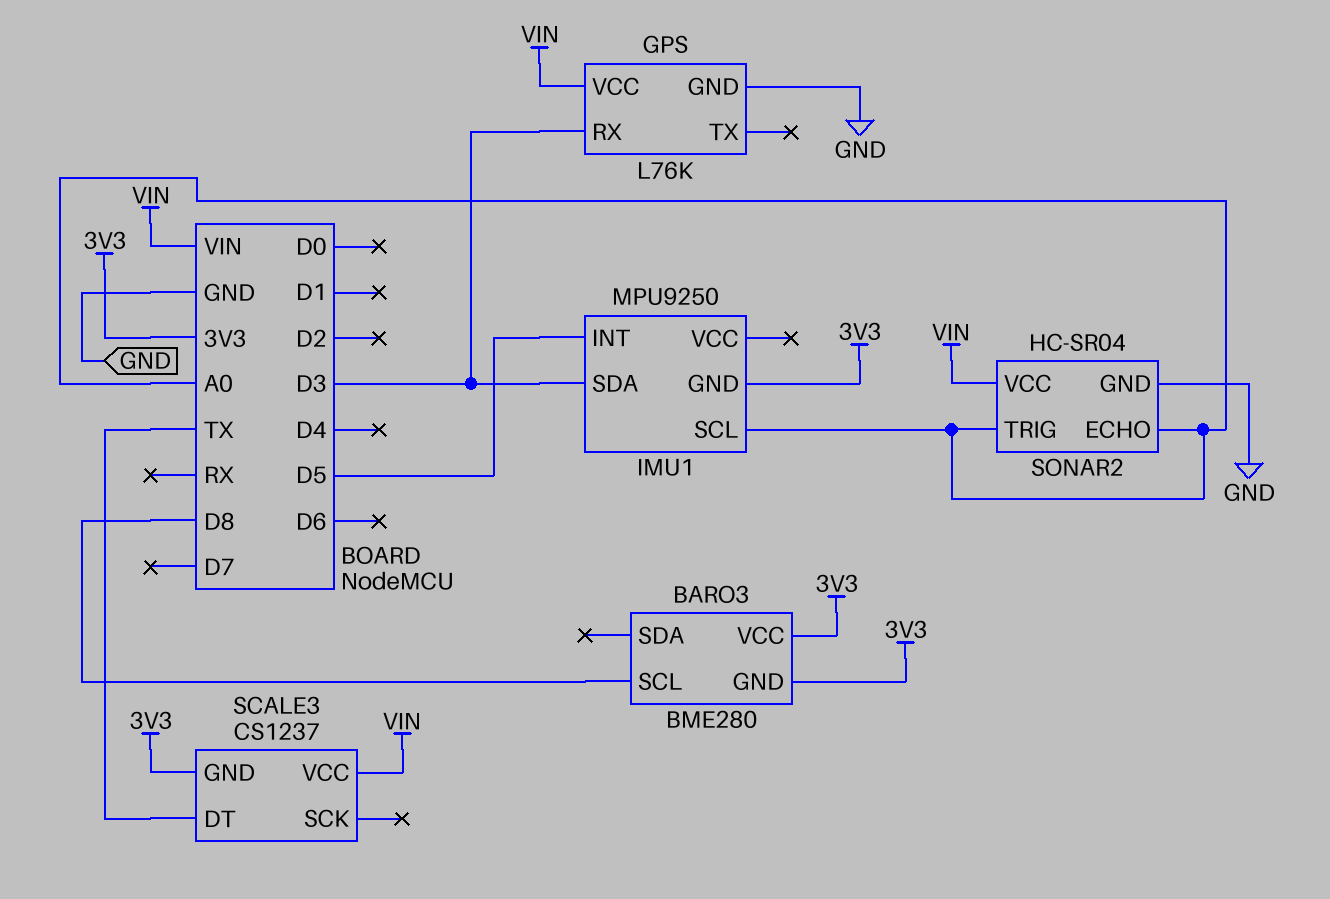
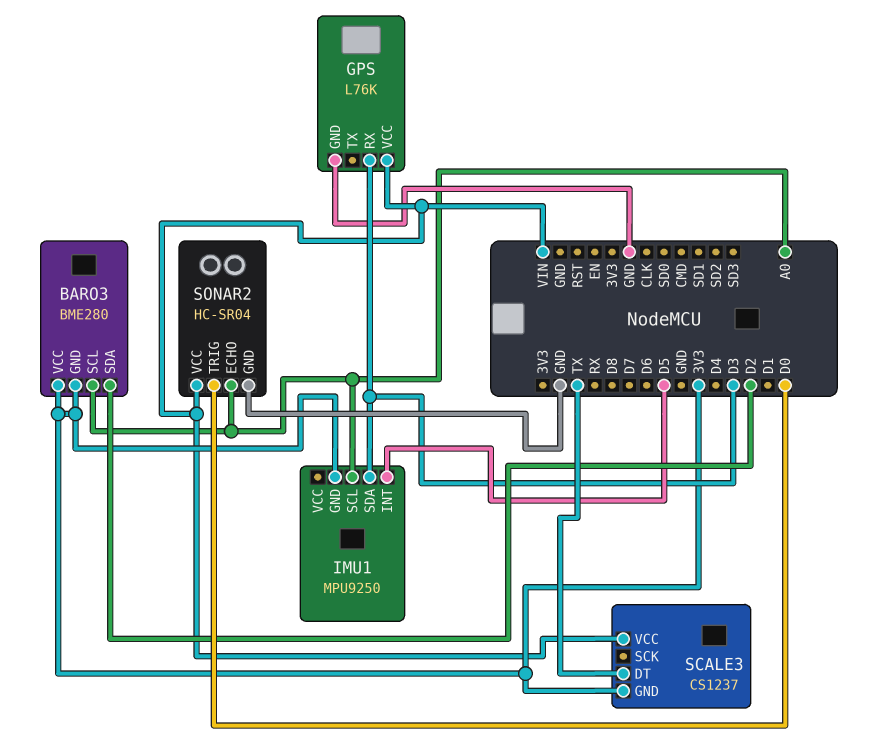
BARO3 pin SCL: D8 -> A0
BARO3 pin SDA: none -> D2
SONAR2 pin TRIG: A0 -> D0

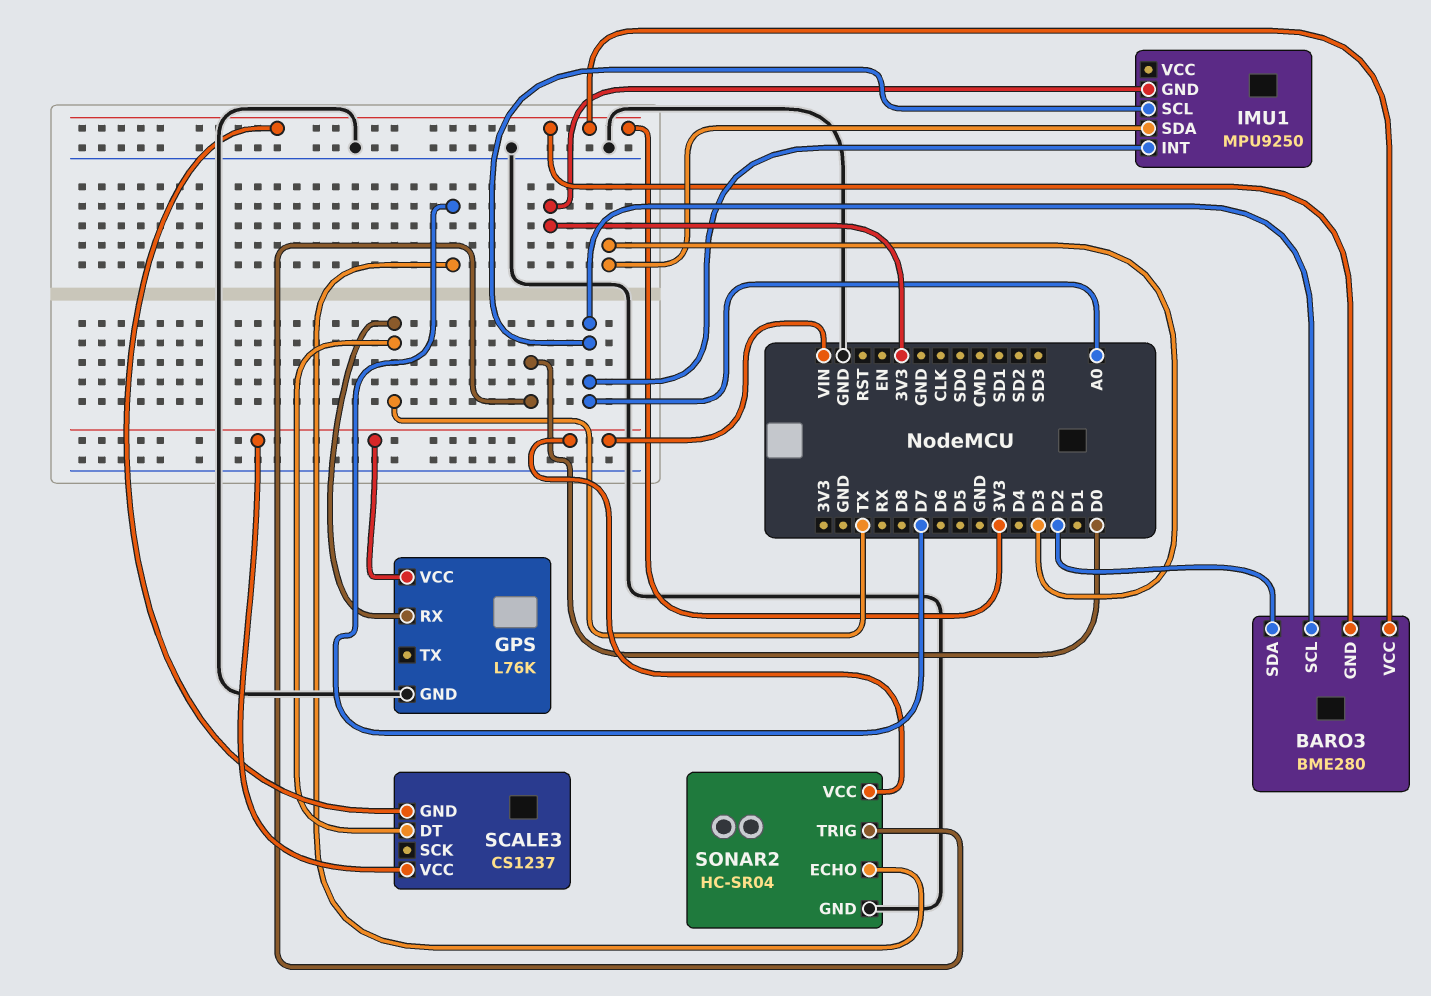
GPS pin RX: D3 -> TX
IMU1 pin INT: D5 -> A0
SONAR2 pin ECHO: A0 -> D7

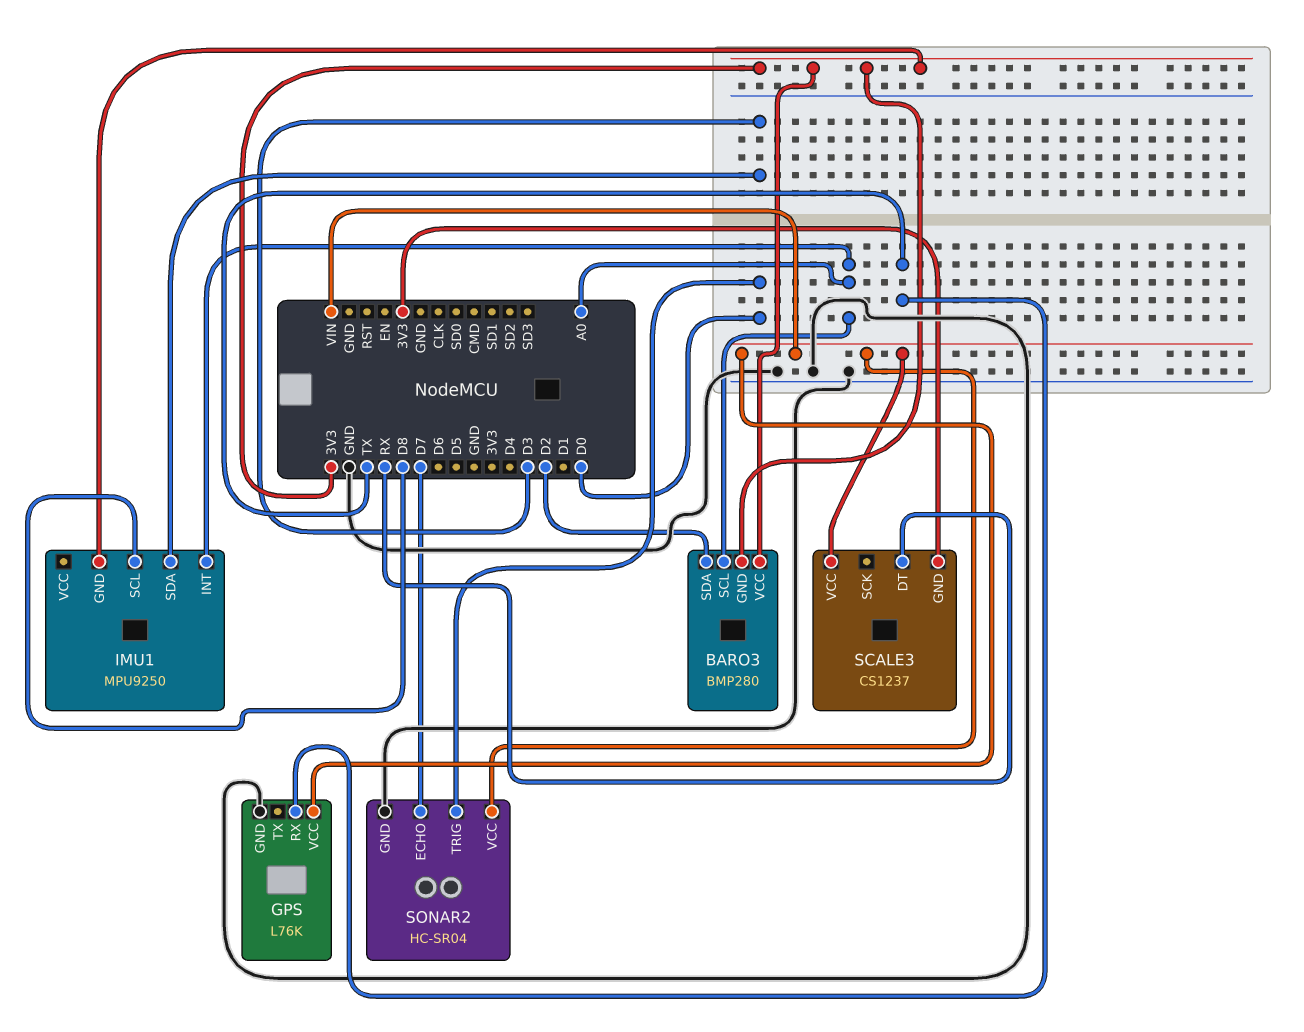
BARO3: BME280 -> BMP280
IMU1 pin SCL: A0 -> D8
SCALE3 pin DT: TX -> RX

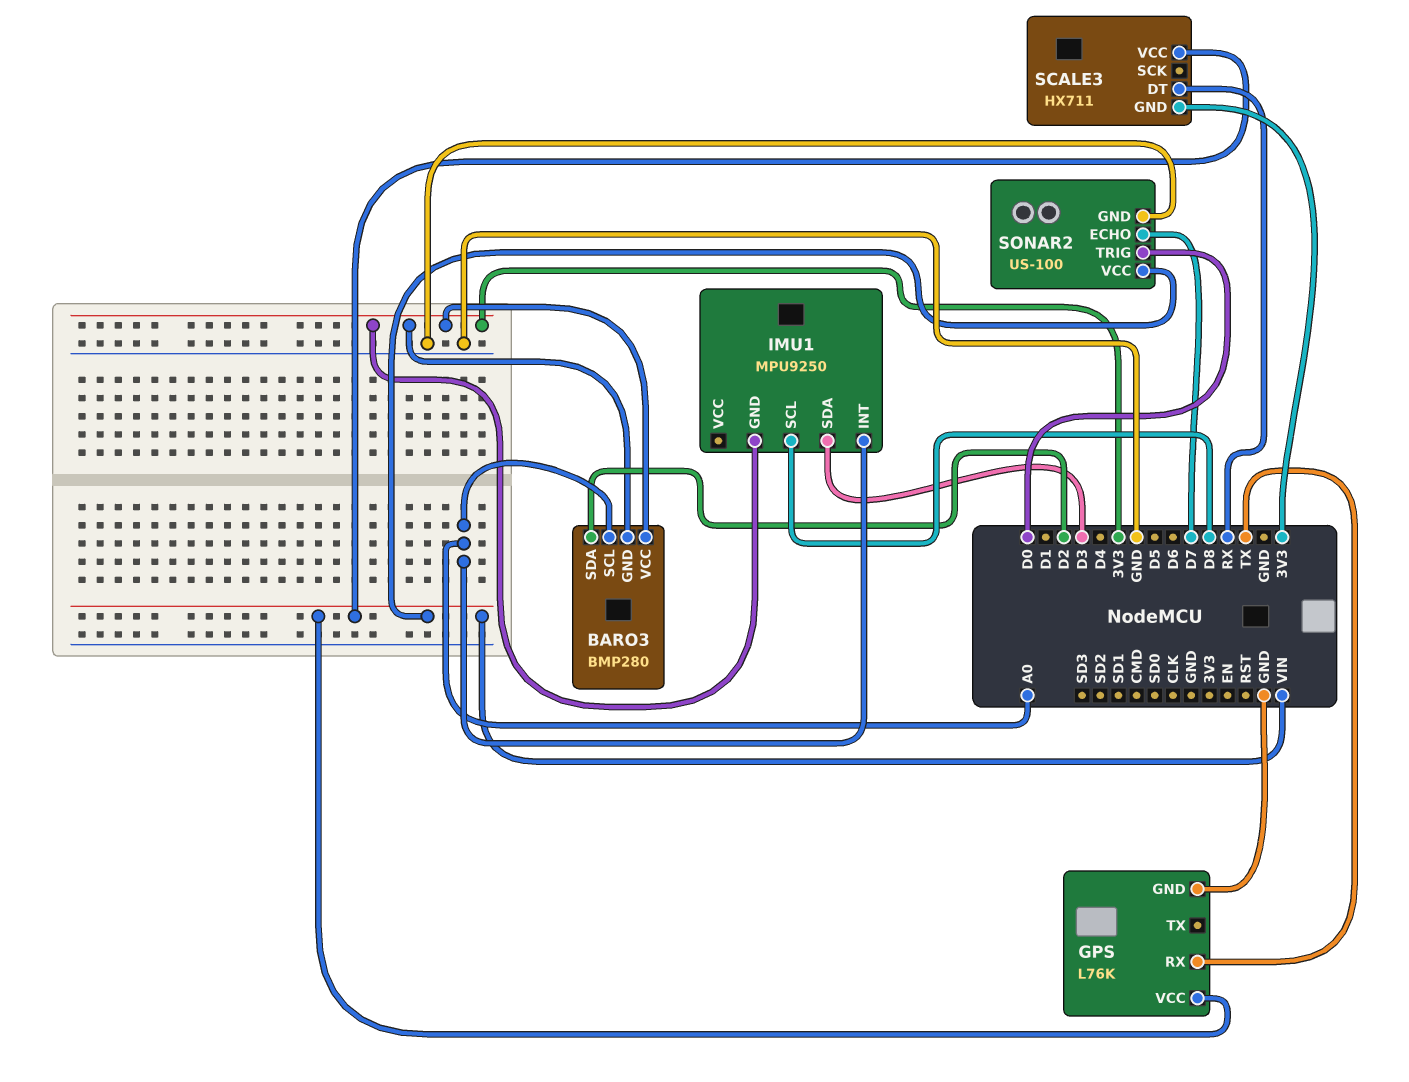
SCALE3: CS1237 -> HX711
SONAR2: HC-SR04 -> US-100

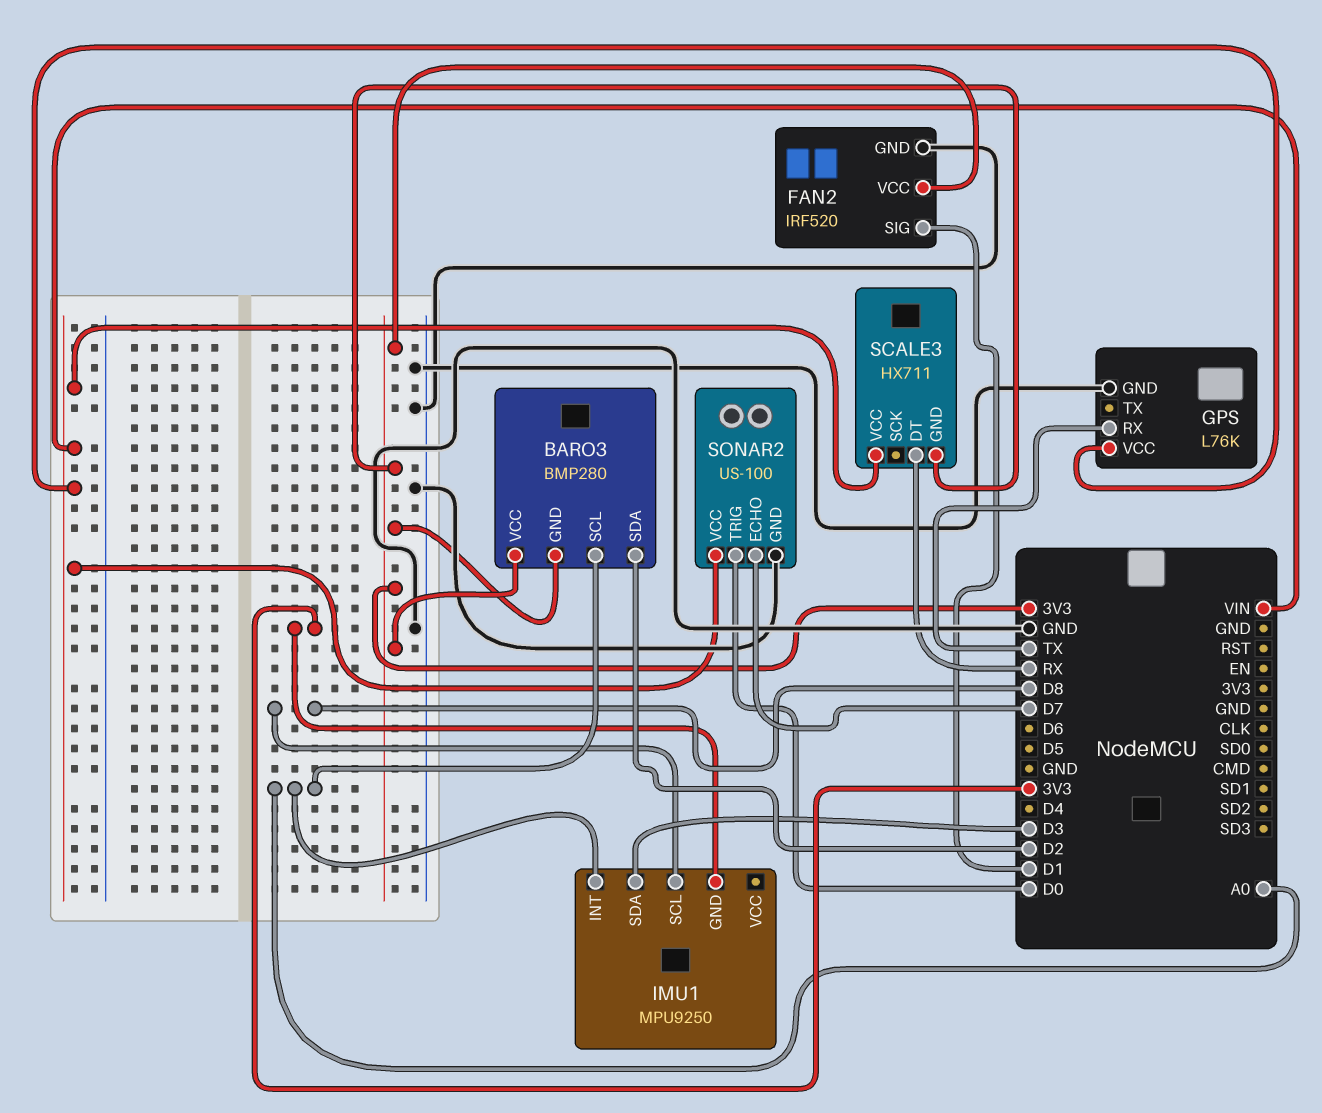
FAN2: none -> IRF520
FAN2 pin GND: none -> GND
FAN2 pin SIG: none -> D1
FAN2 pin VCC: none -> 3V3

